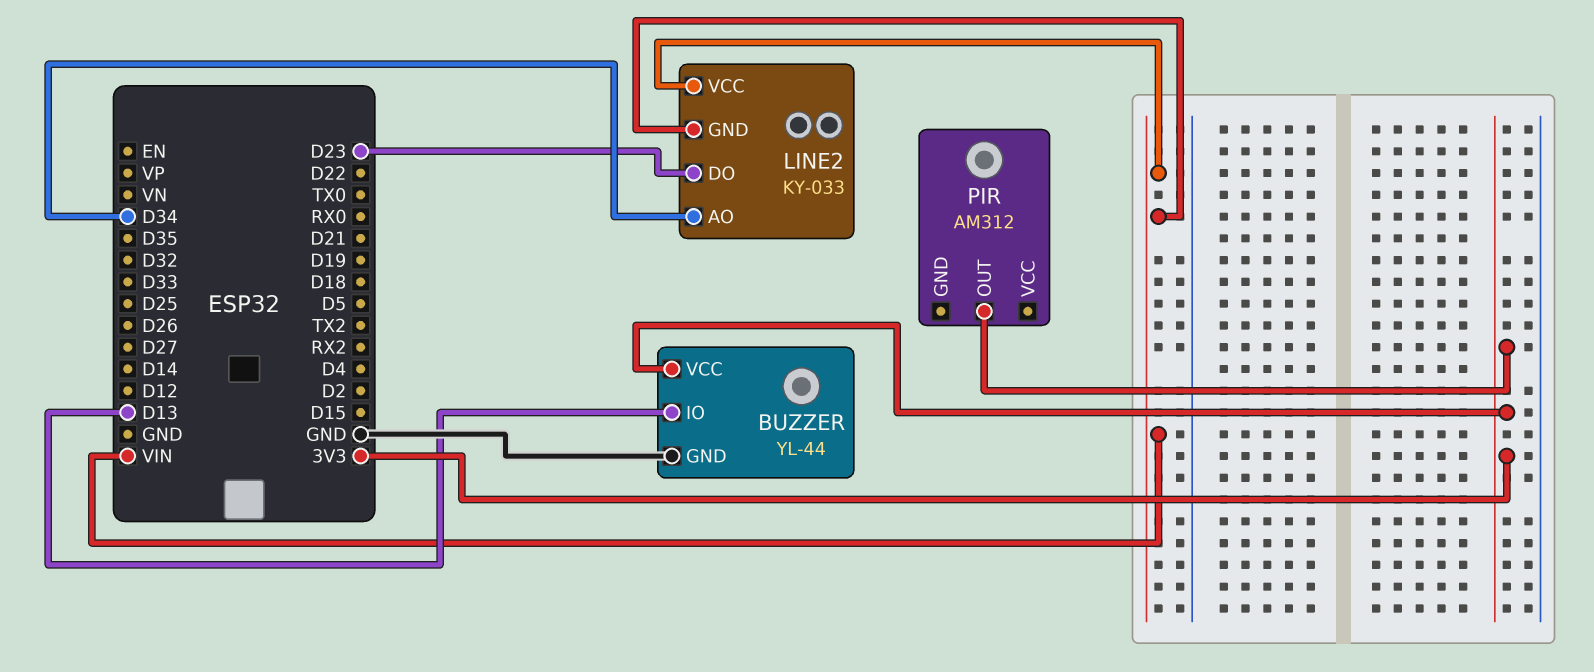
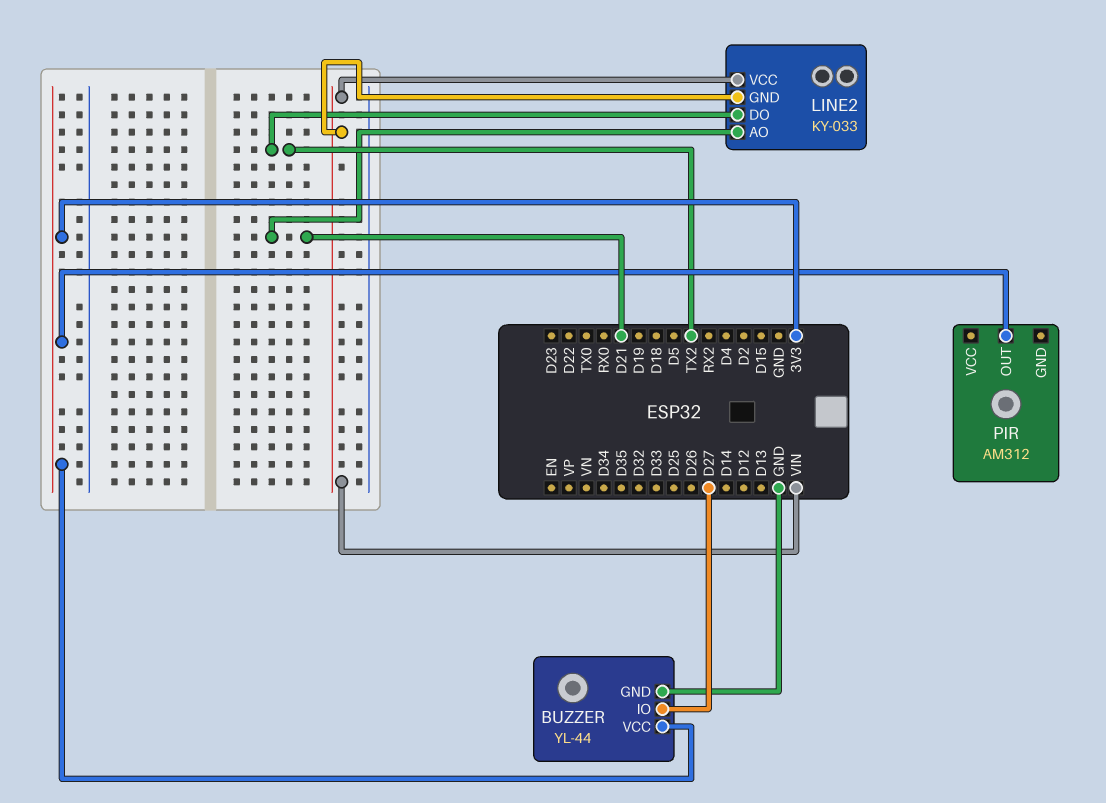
BUZZER pin IO: D13 -> D27
LINE2 pin AO: D34 -> D21
LINE2 pin DO: D23 -> TX2

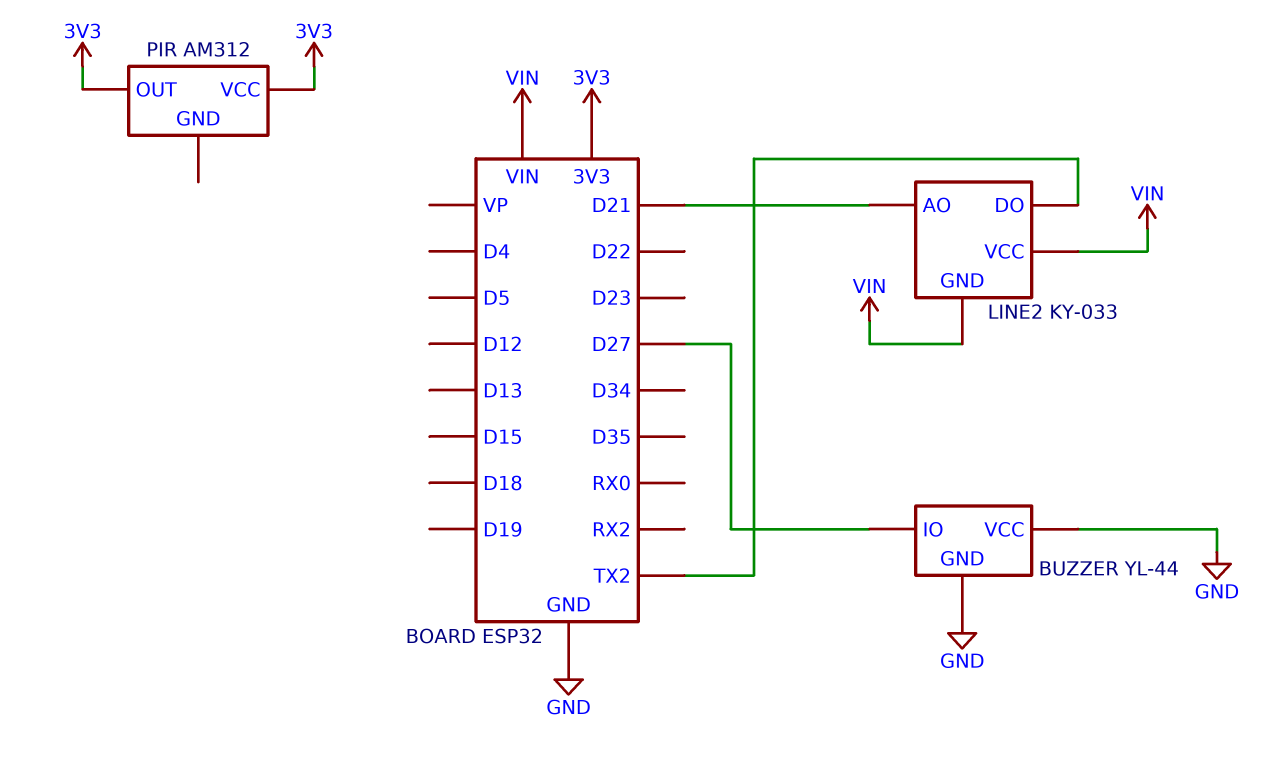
BUZZER pin VCC: 3V3 -> GND
PIR pin VCC: none -> 3V3

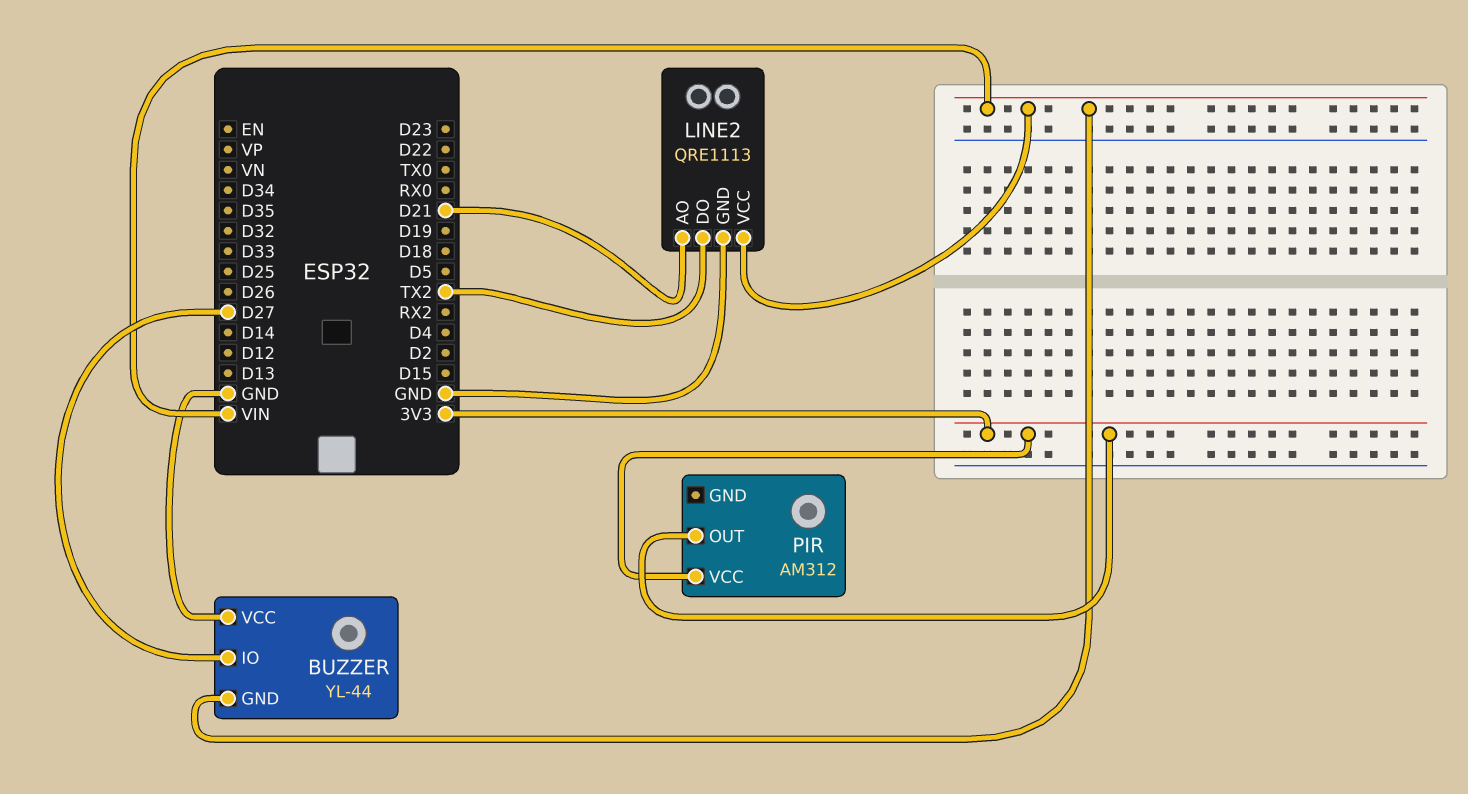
BUZZER pin GND: GND -> VIN
LINE2: KY-033 -> QRE1113
LINE2 pin GND: VIN -> GND

